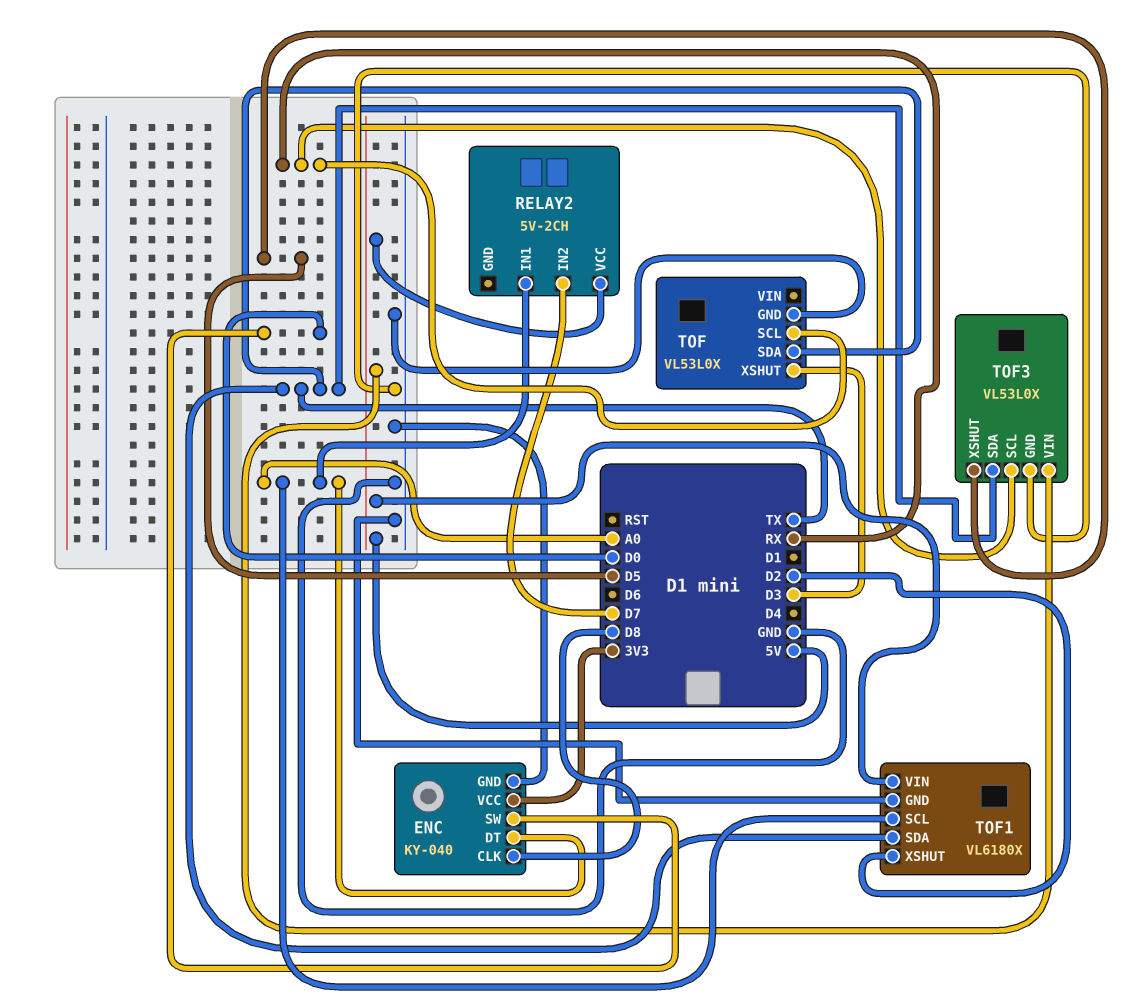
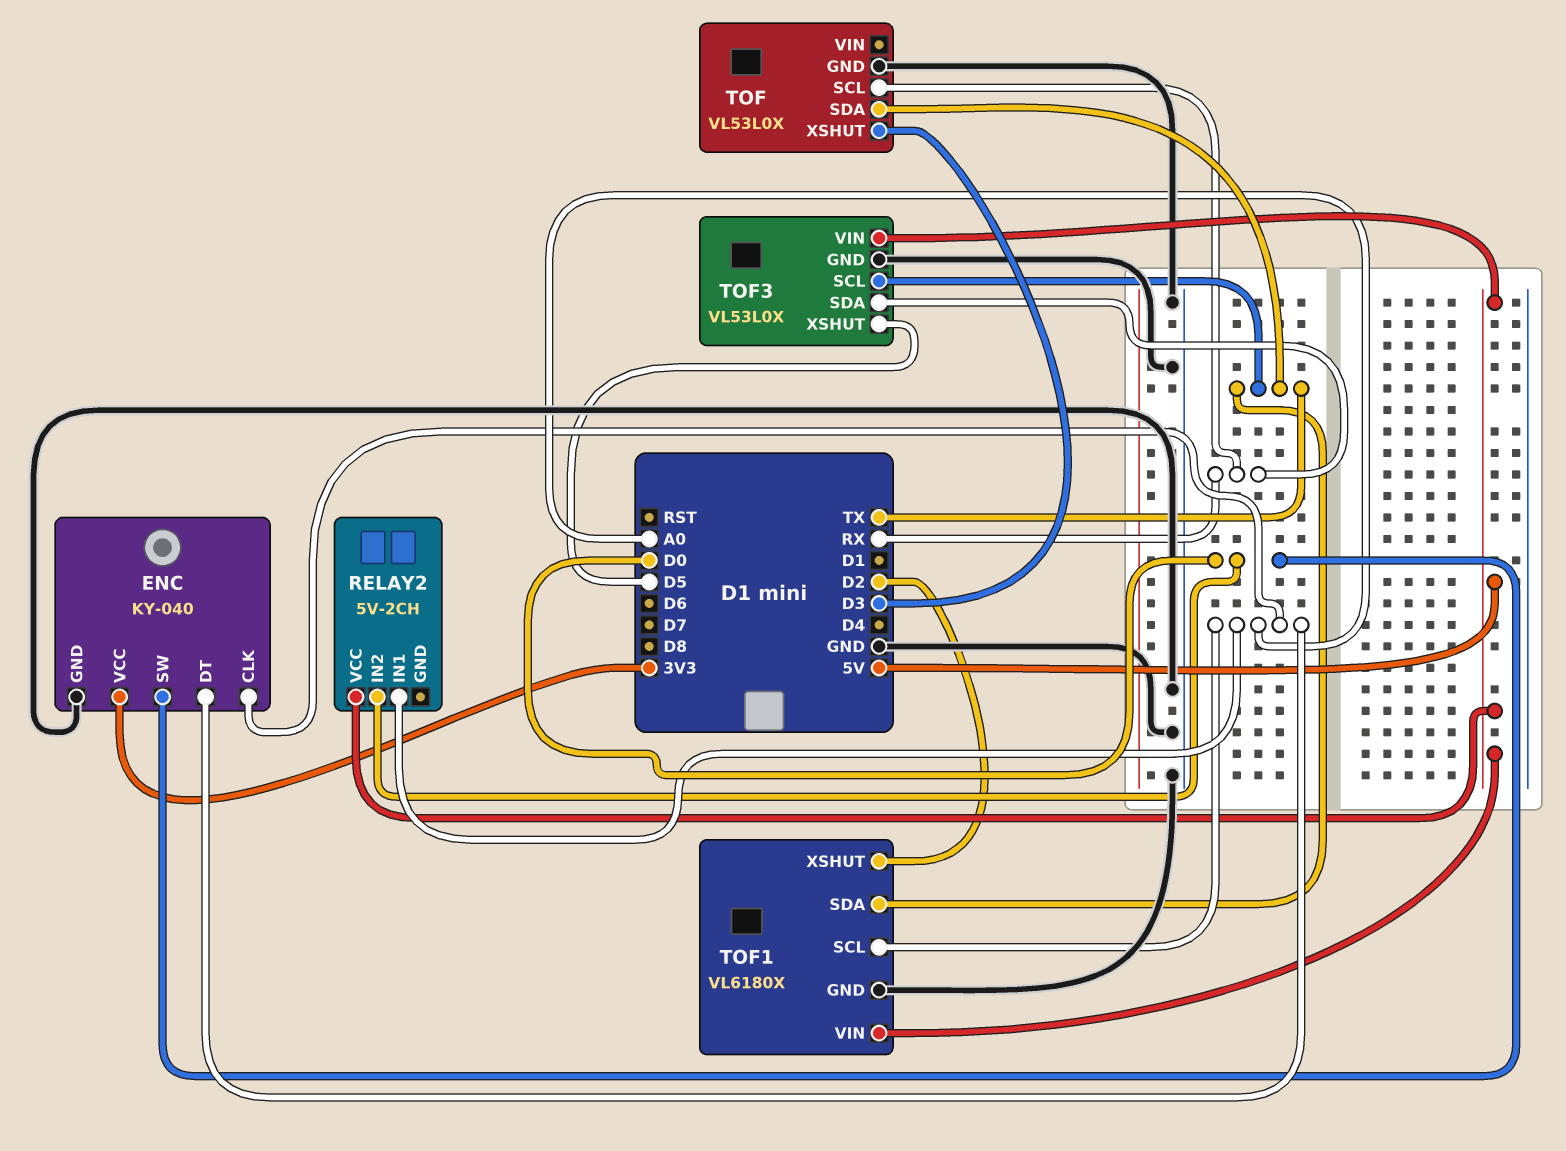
ENC pin CLK: D8 -> A0
RELAY2 pin IN2: D7 -> D0
TOF3 pin SCL: RX -> TX
TOF3 pin SDA: TX -> RX

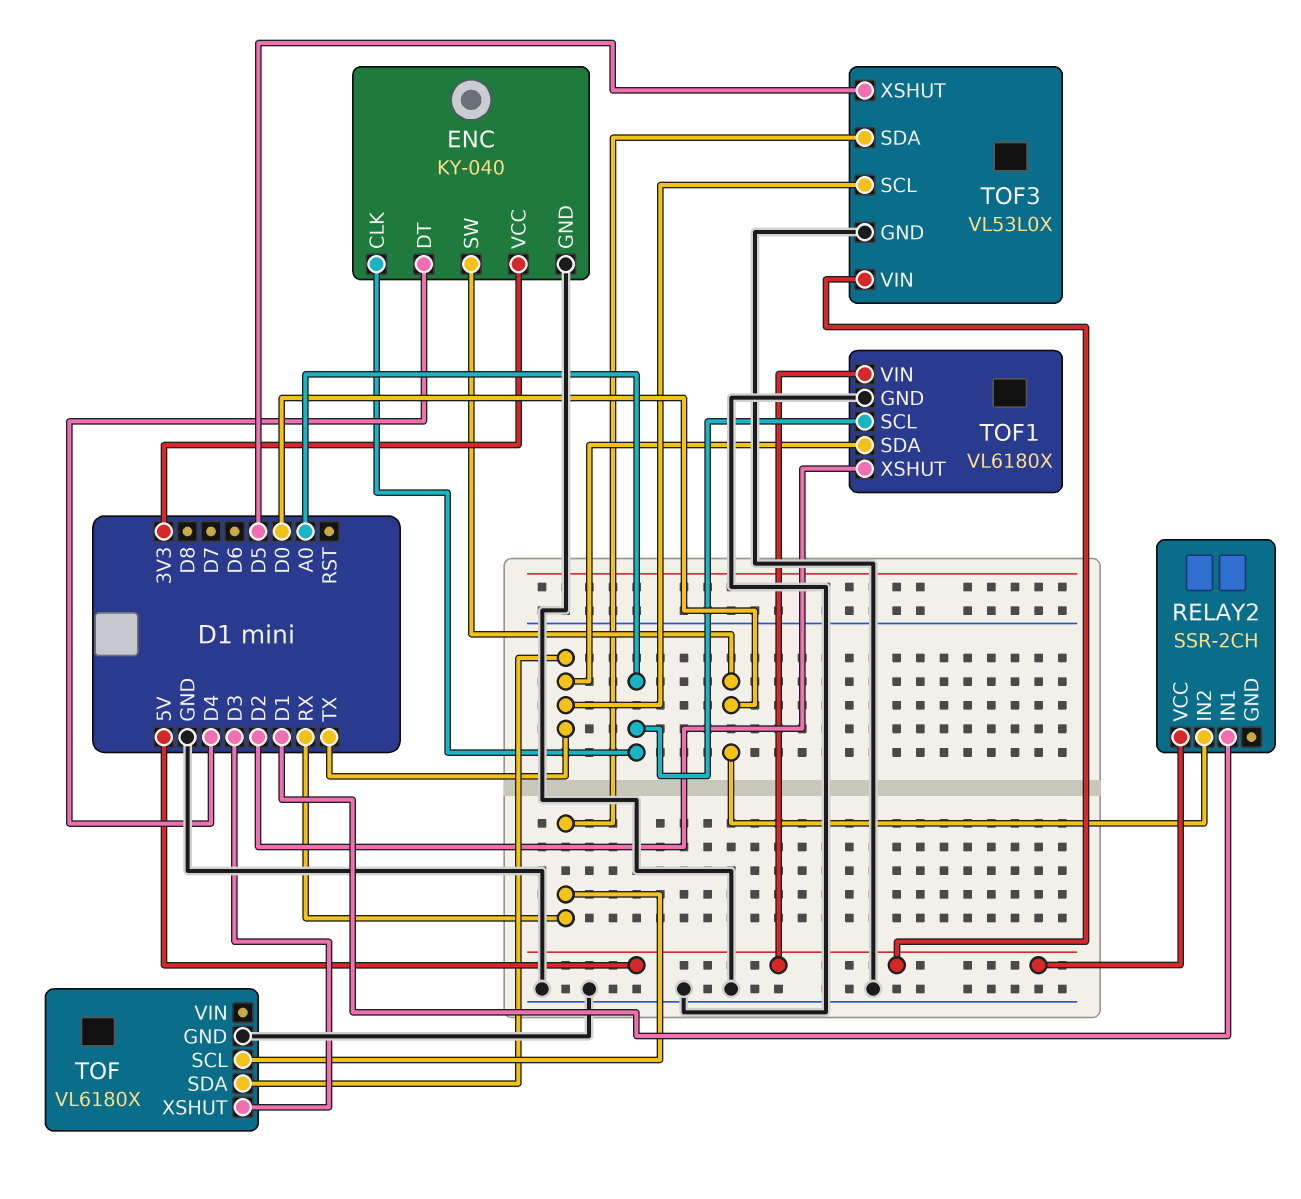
ENC pin DT: A0 -> D4
RELAY2: 5V-2CH -> SSR-2CH
RELAY2 pin IN1: A0 -> D1
TOF: VL53L0X -> VL6180X

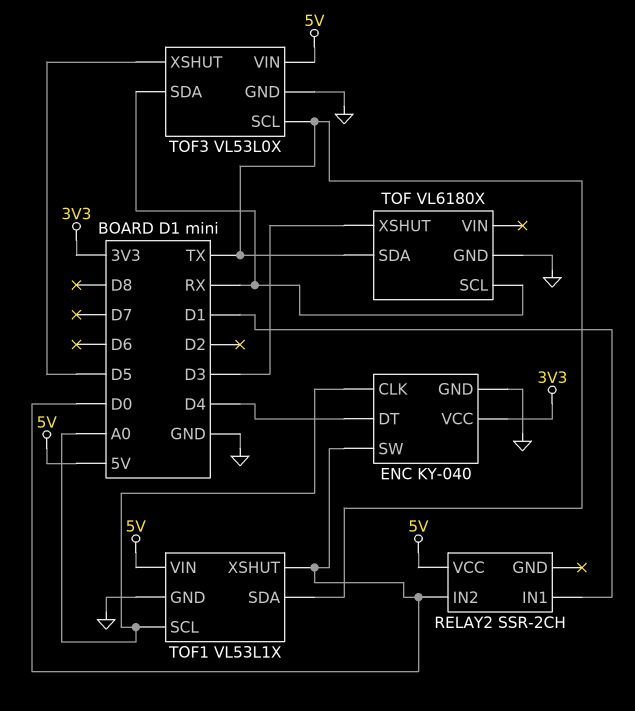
TOF1: VL6180X -> VL53L1X
TOF1 pin XSHUT: D2 -> D0

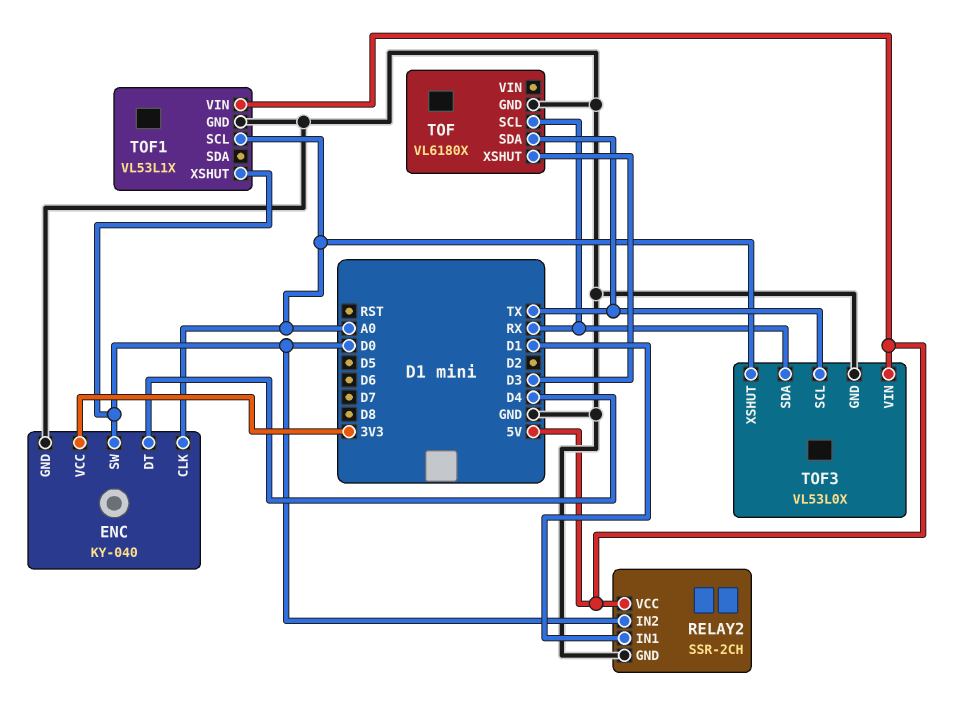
RELAY2 pin GND: none -> GND
TOF1 pin SDA: TX -> none
TOF3 pin XSHUT: D5 -> A0

